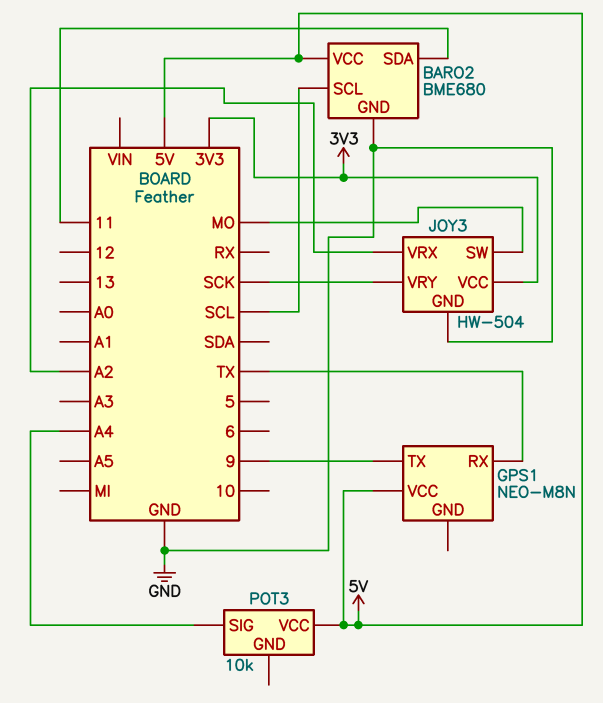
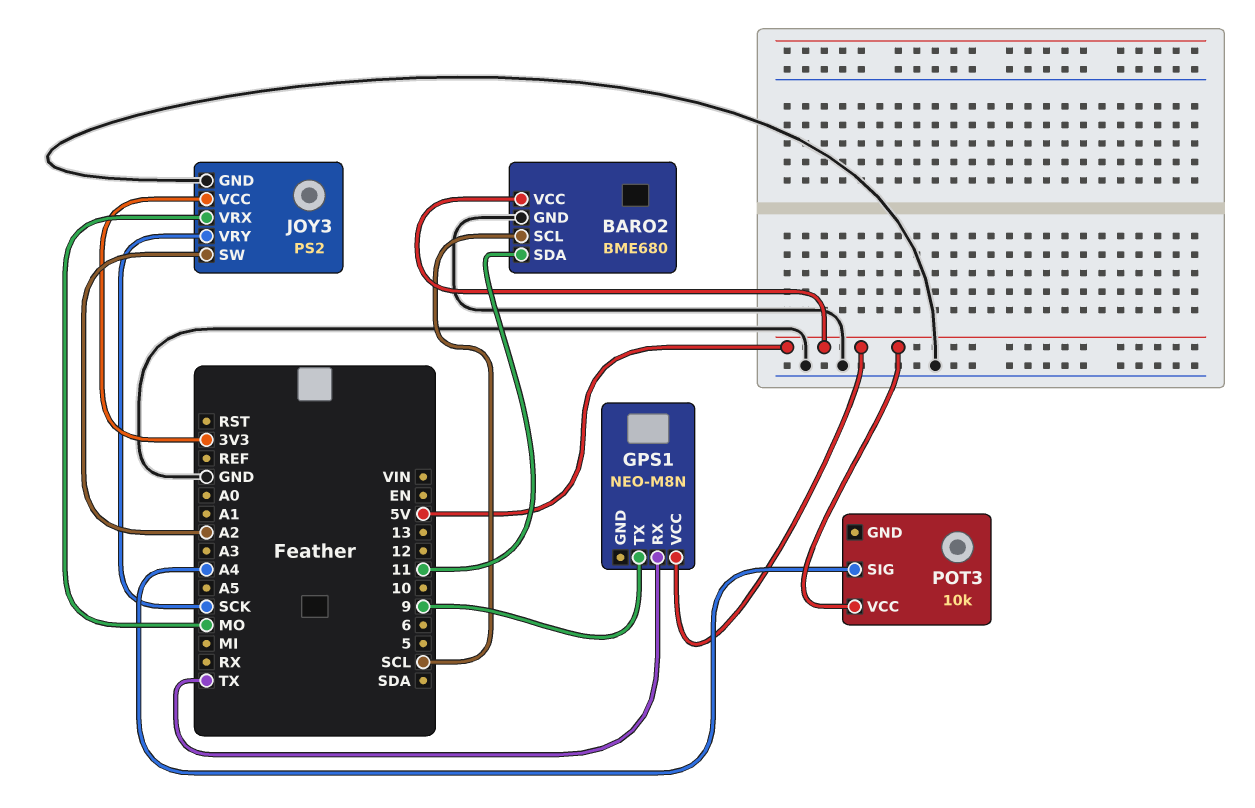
JOY3: HW-504 -> PS2
JOY3 pin SW: MO -> A2
JOY3 pin VRX: A2 -> MO

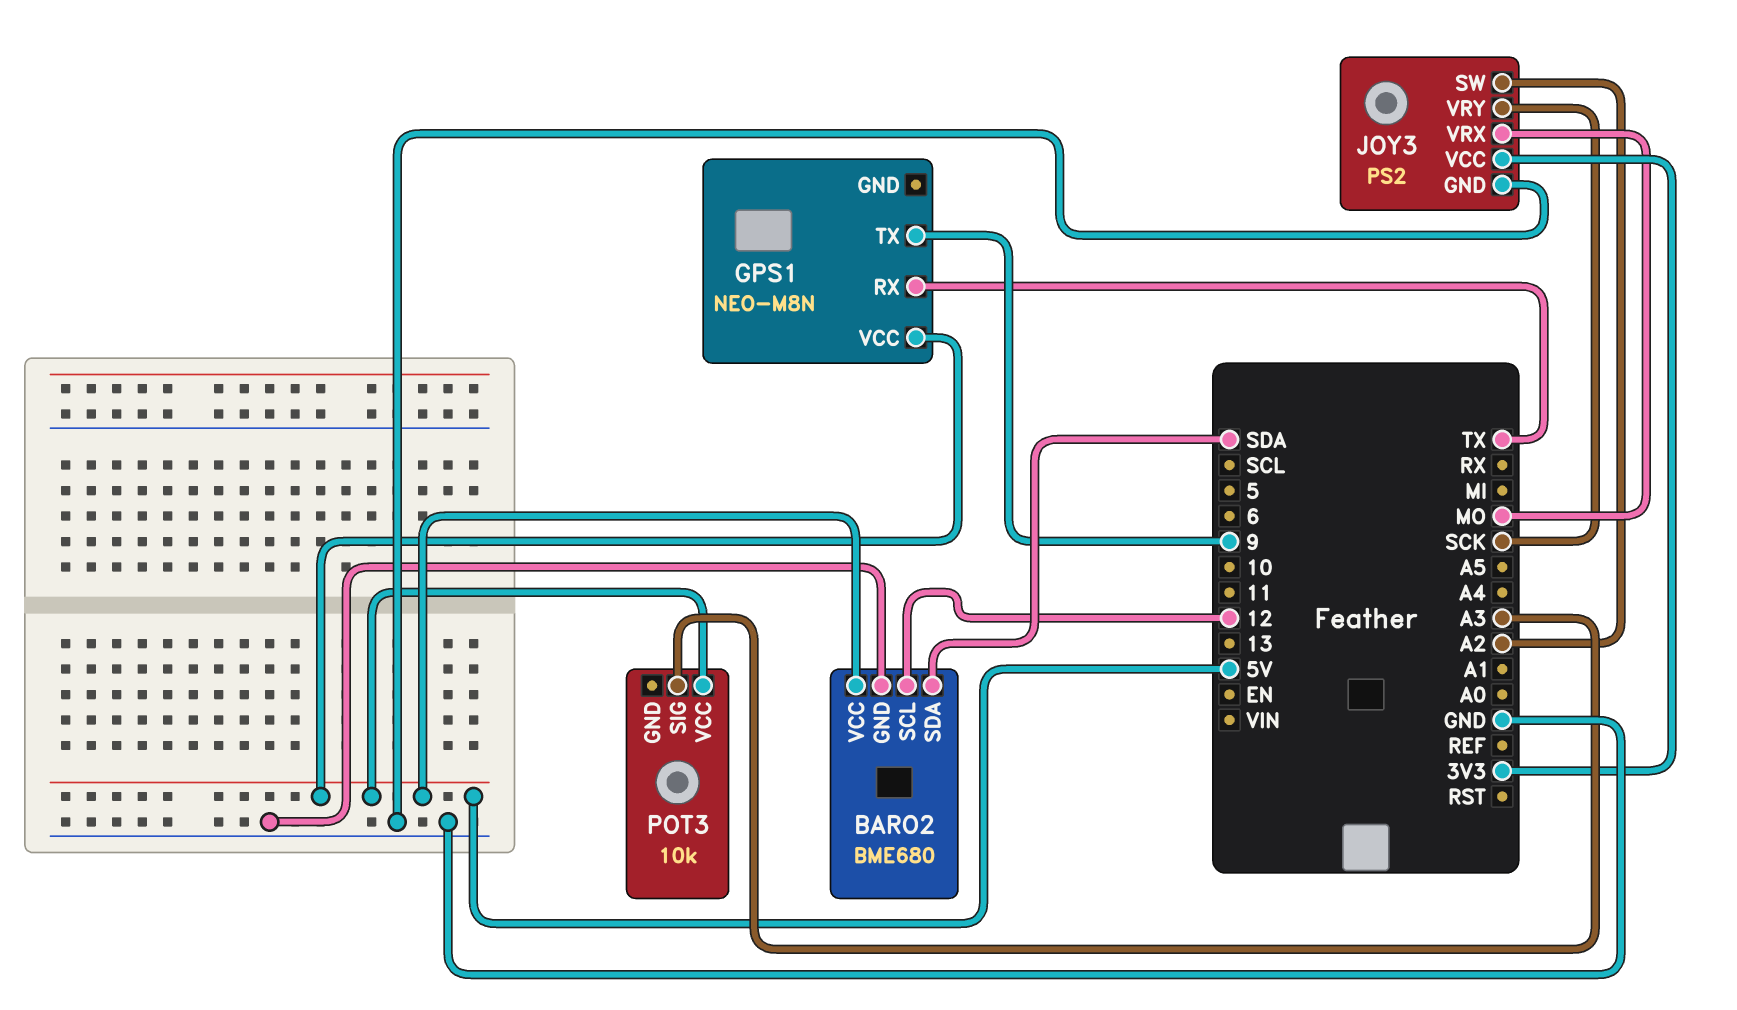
BARO2 pin SCL: SCL -> 12
BARO2 pin SDA: 11 -> SDA
POT3 pin SIG: A4 -> A3

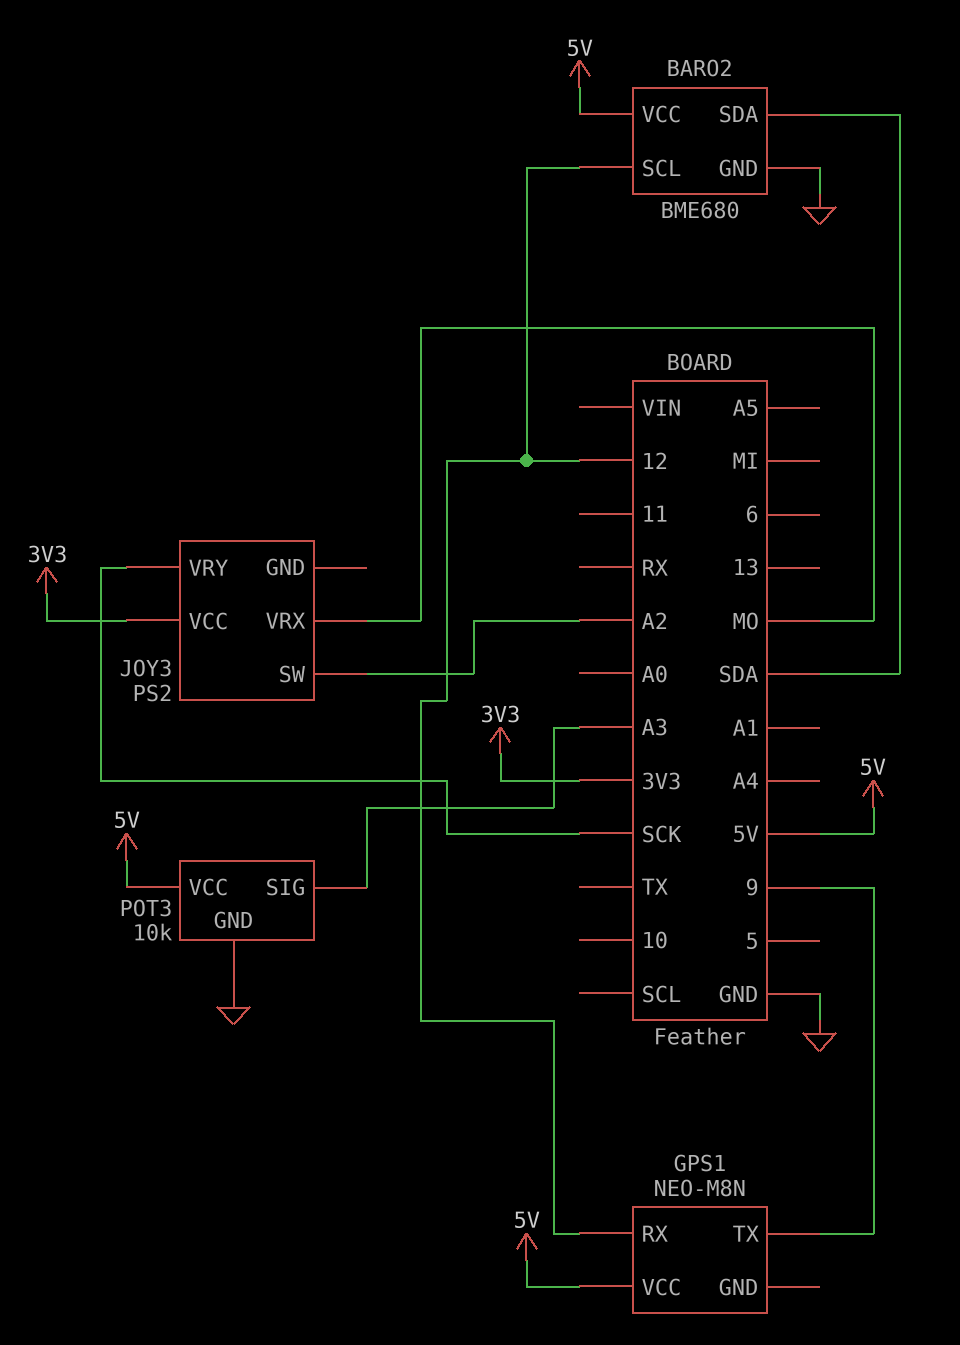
GPS1 pin RX: TX -> 12
JOY3 pin GND: GND -> none
POT3 pin GND: none -> GND

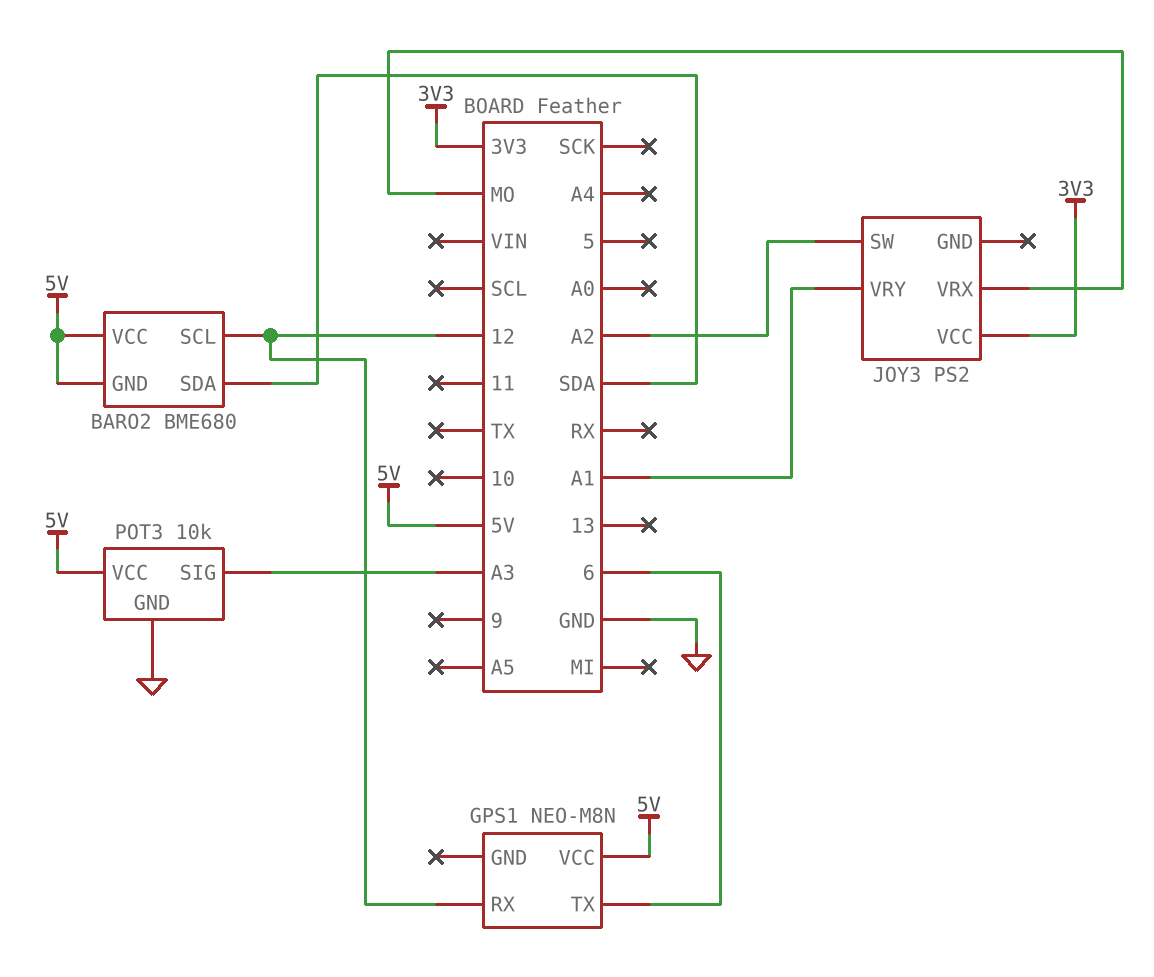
BARO2 pin GND: GND -> 5V
GPS1 pin TX: 9 -> 6
JOY3 pin VRY: SCK -> A1

